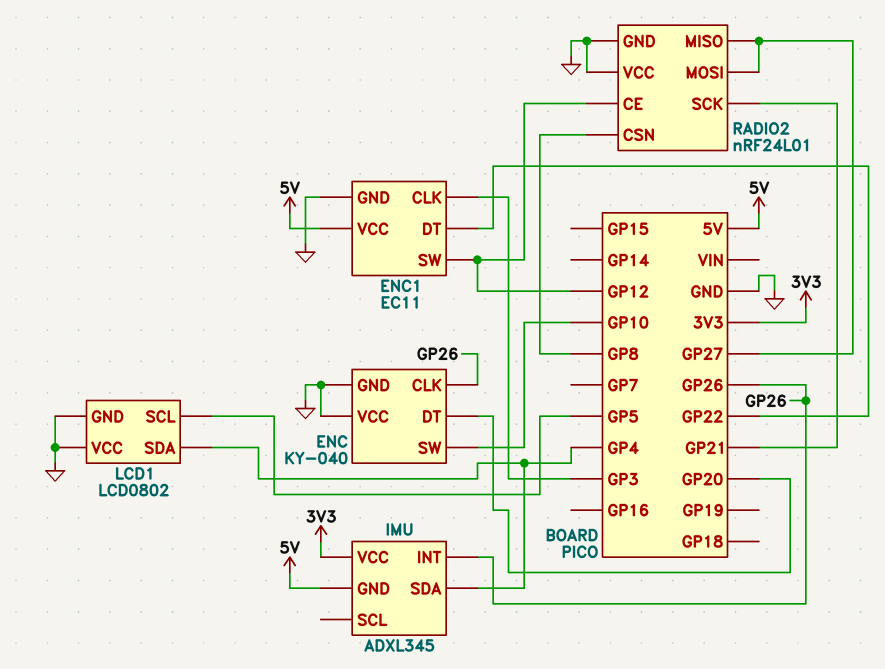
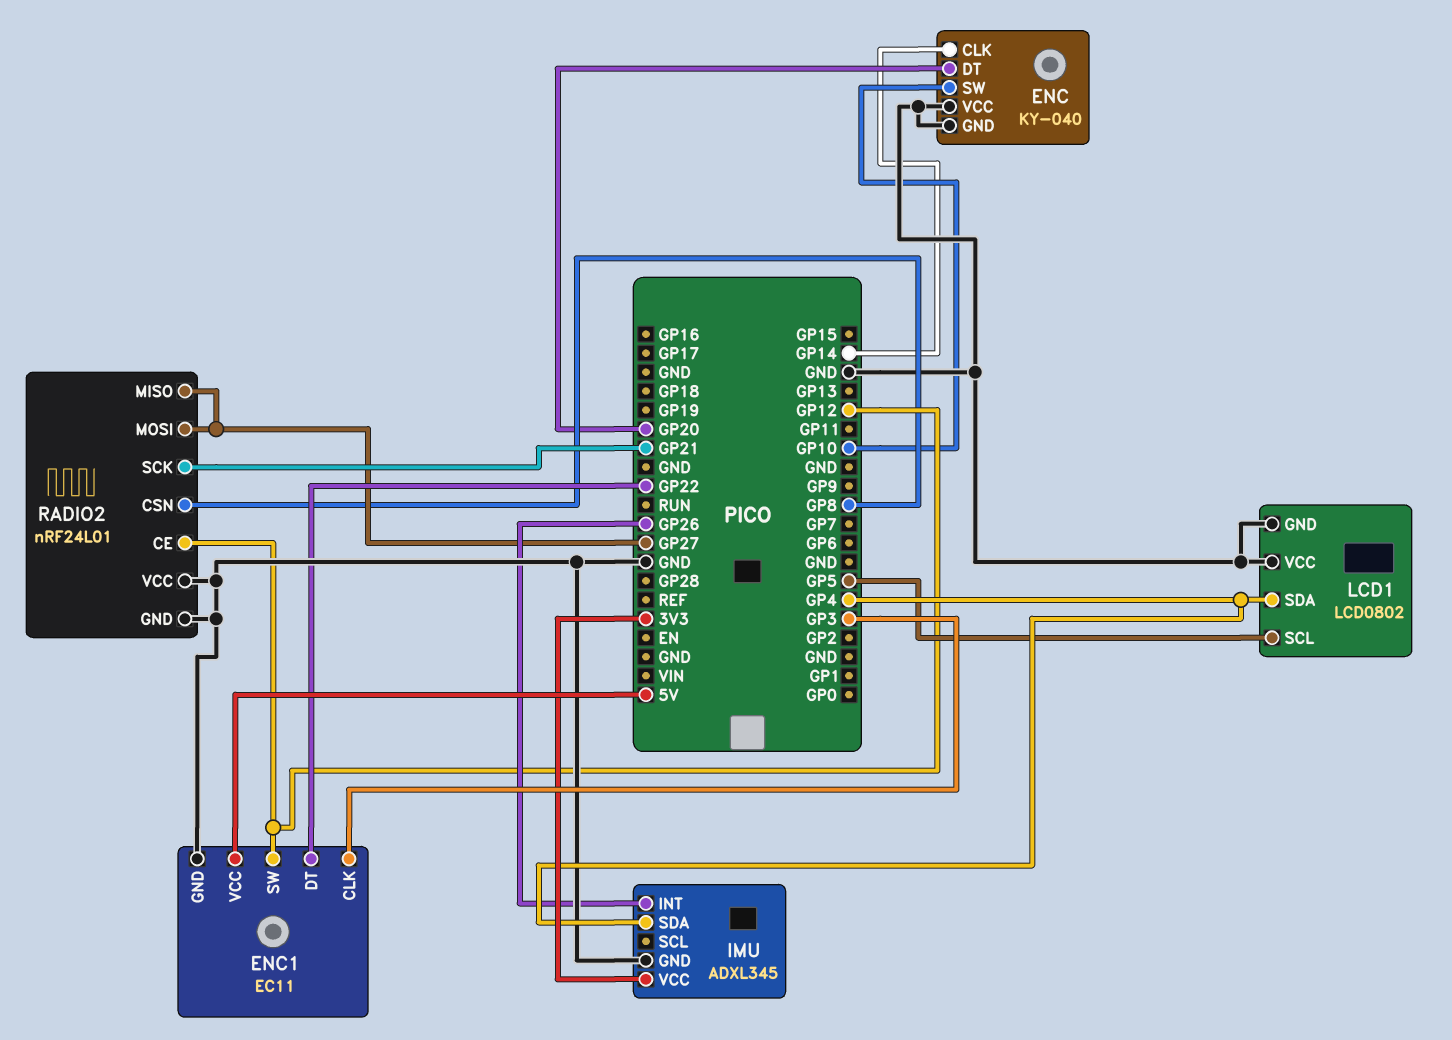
ENC pin CLK: GP26 -> GP14
IMU pin GND: 5V -> GND

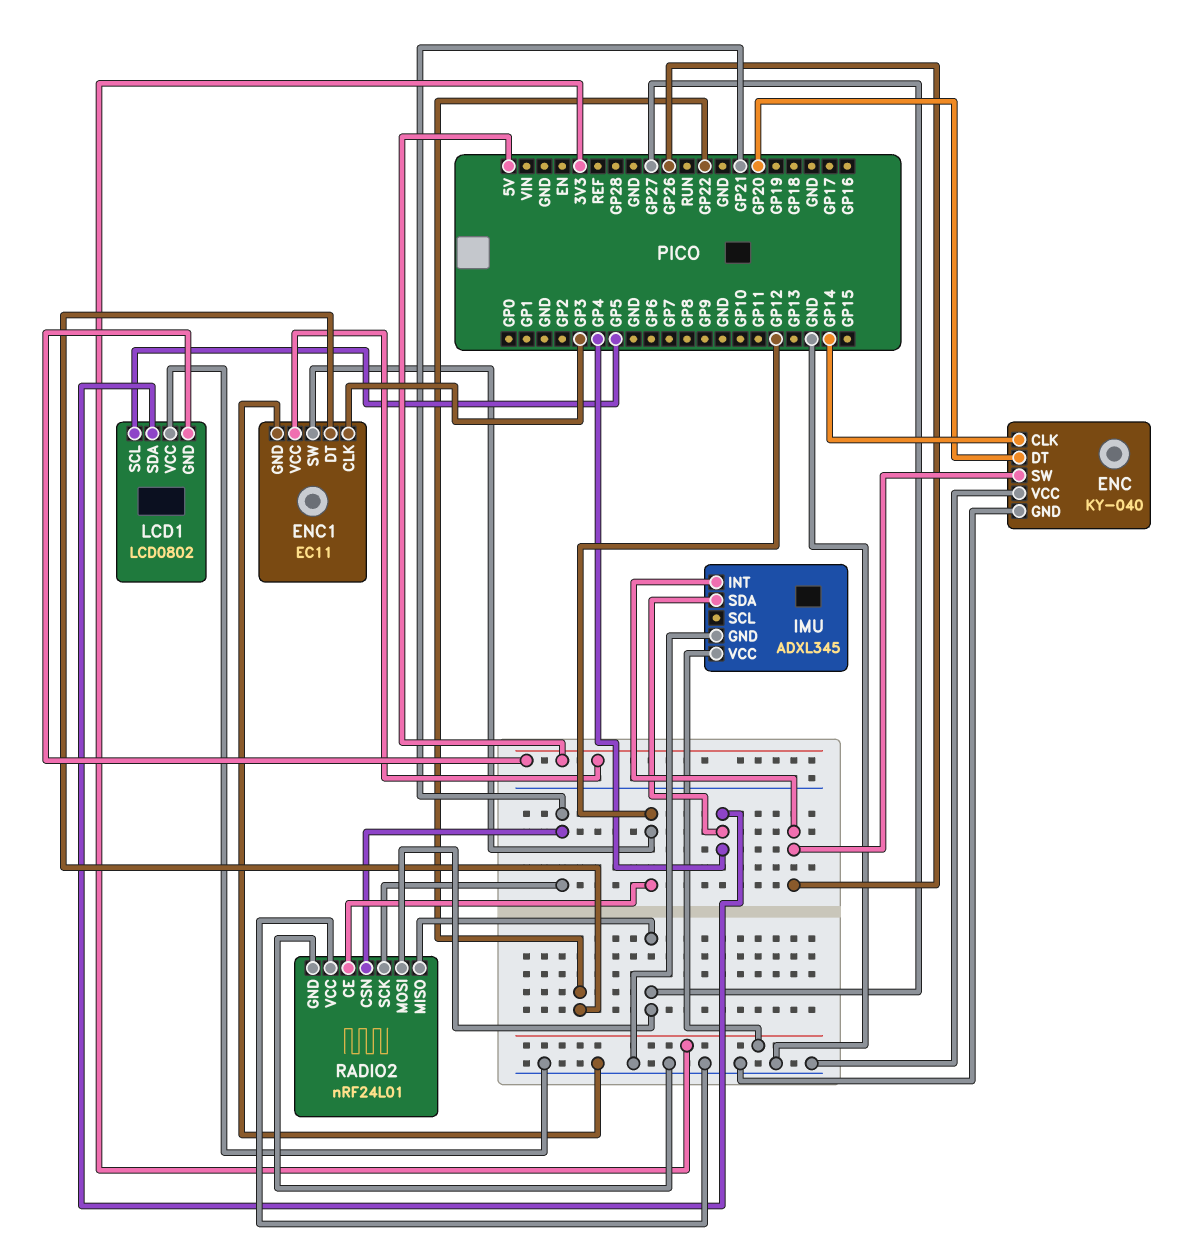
ENC pin SW: GP10 -> GP26
LCD1 pin GND: GND -> 5V
RADIO2 pin CSN: GP8 -> GP21

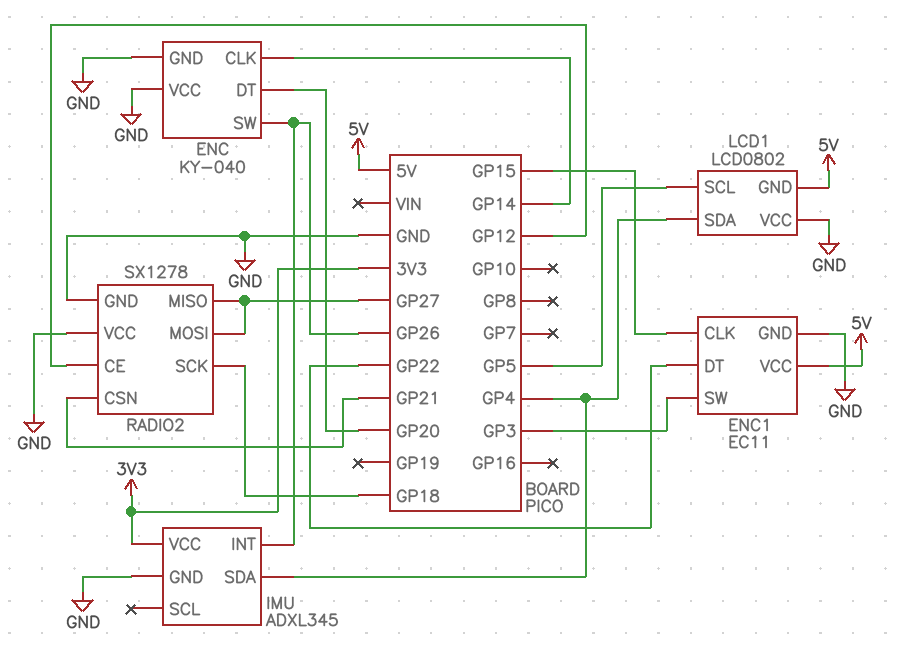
ENC1 pin CLK: GP3 -> GP15
ENC1 pin SW: GP12 -> GP3
RADIO2: nRF24L01 -> SX1278
RADIO2 pin SCK: GP21 -> GP18

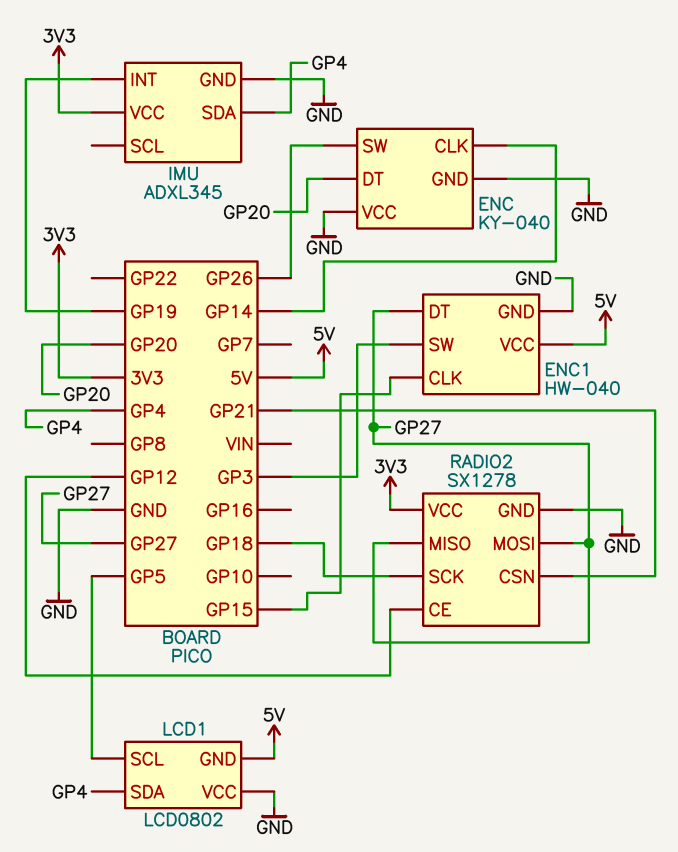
ENC1: EC11 -> HW-040
ENC1 pin DT: GP22 -> GP27
IMU pin INT: GP26 -> GP19
RADIO2 pin VCC: GND -> 3V3

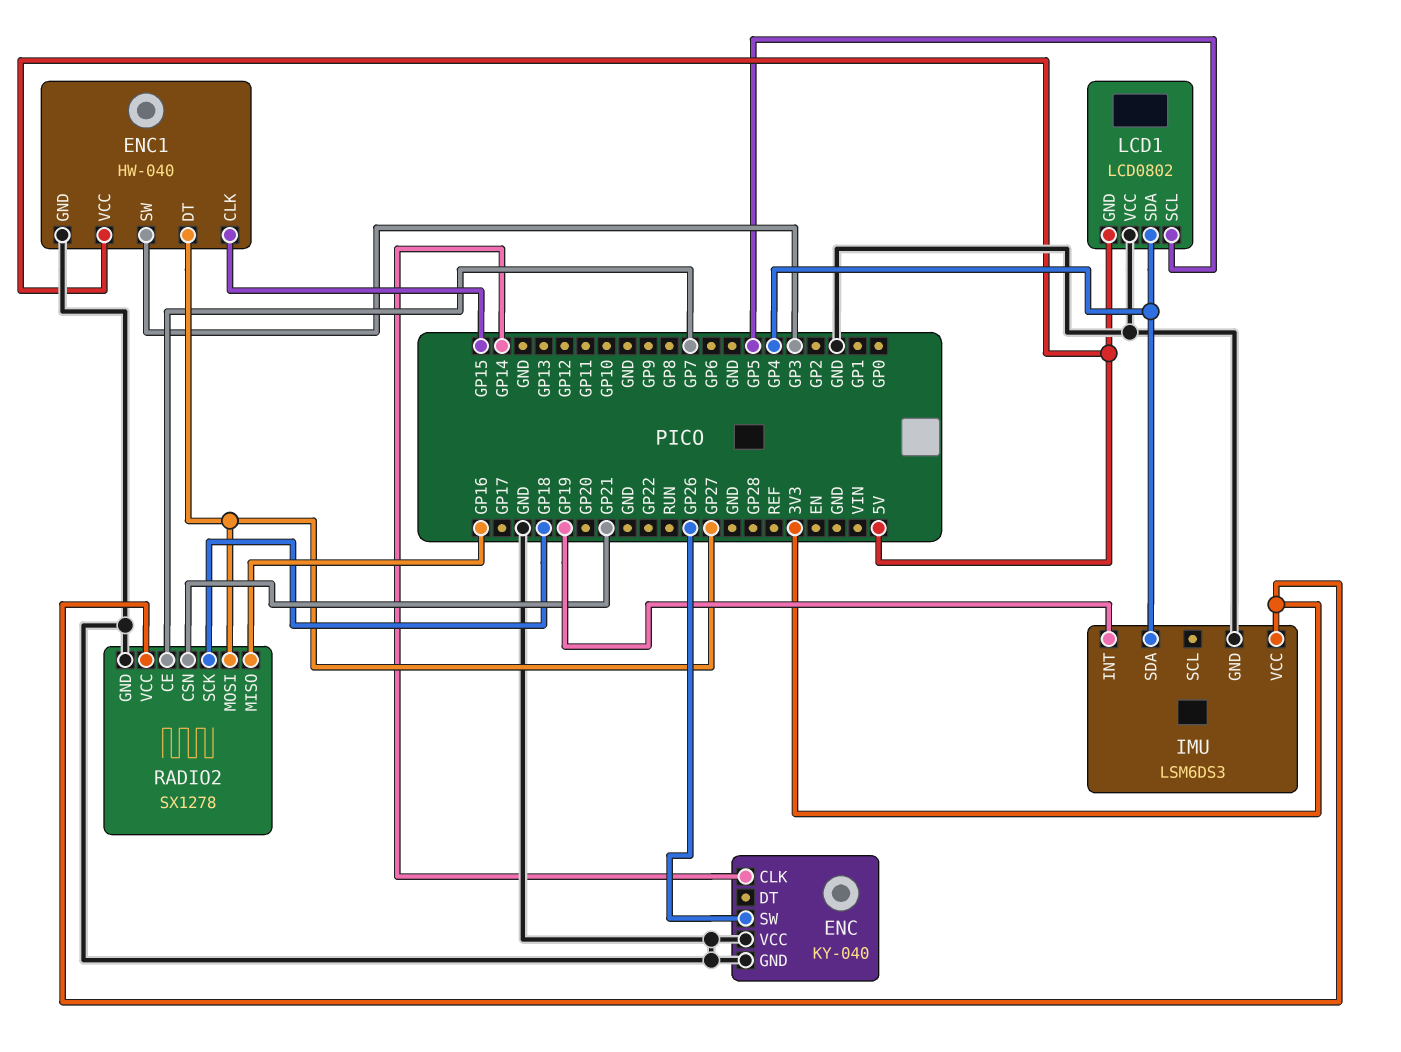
ENC pin DT: GP20 -> none
IMU: ADXL345 -> LSM6DS3
RADIO2 pin CE: GP12 -> GP7
RADIO2 pin MISO: GP27 -> GP16

